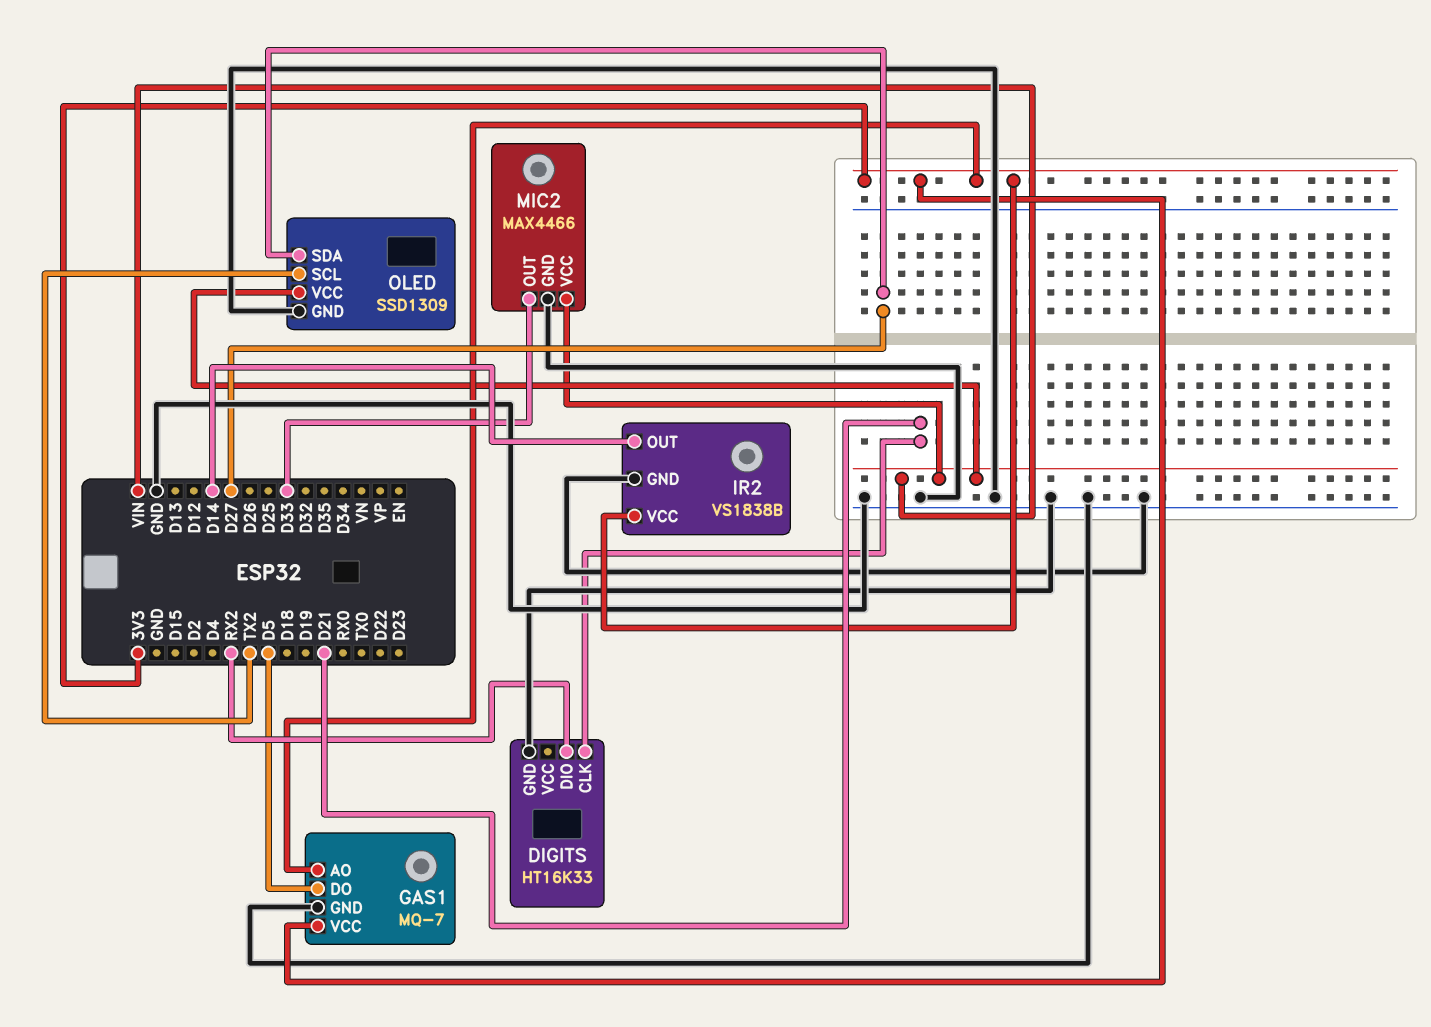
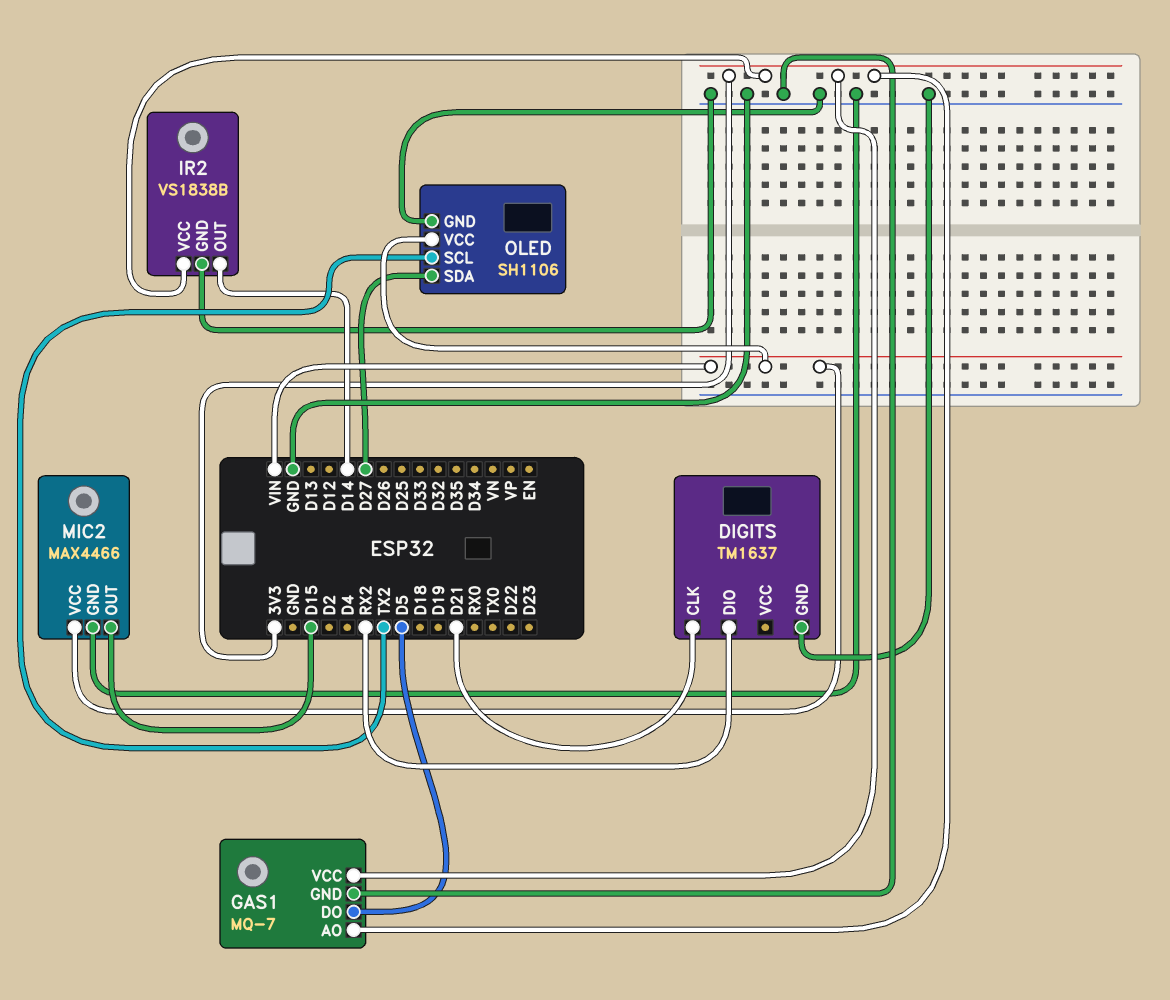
DIGITS: HT16K33 -> TM1637
MIC2 pin OUT: D33 -> D15
OLED: SSD1309 -> SH1106

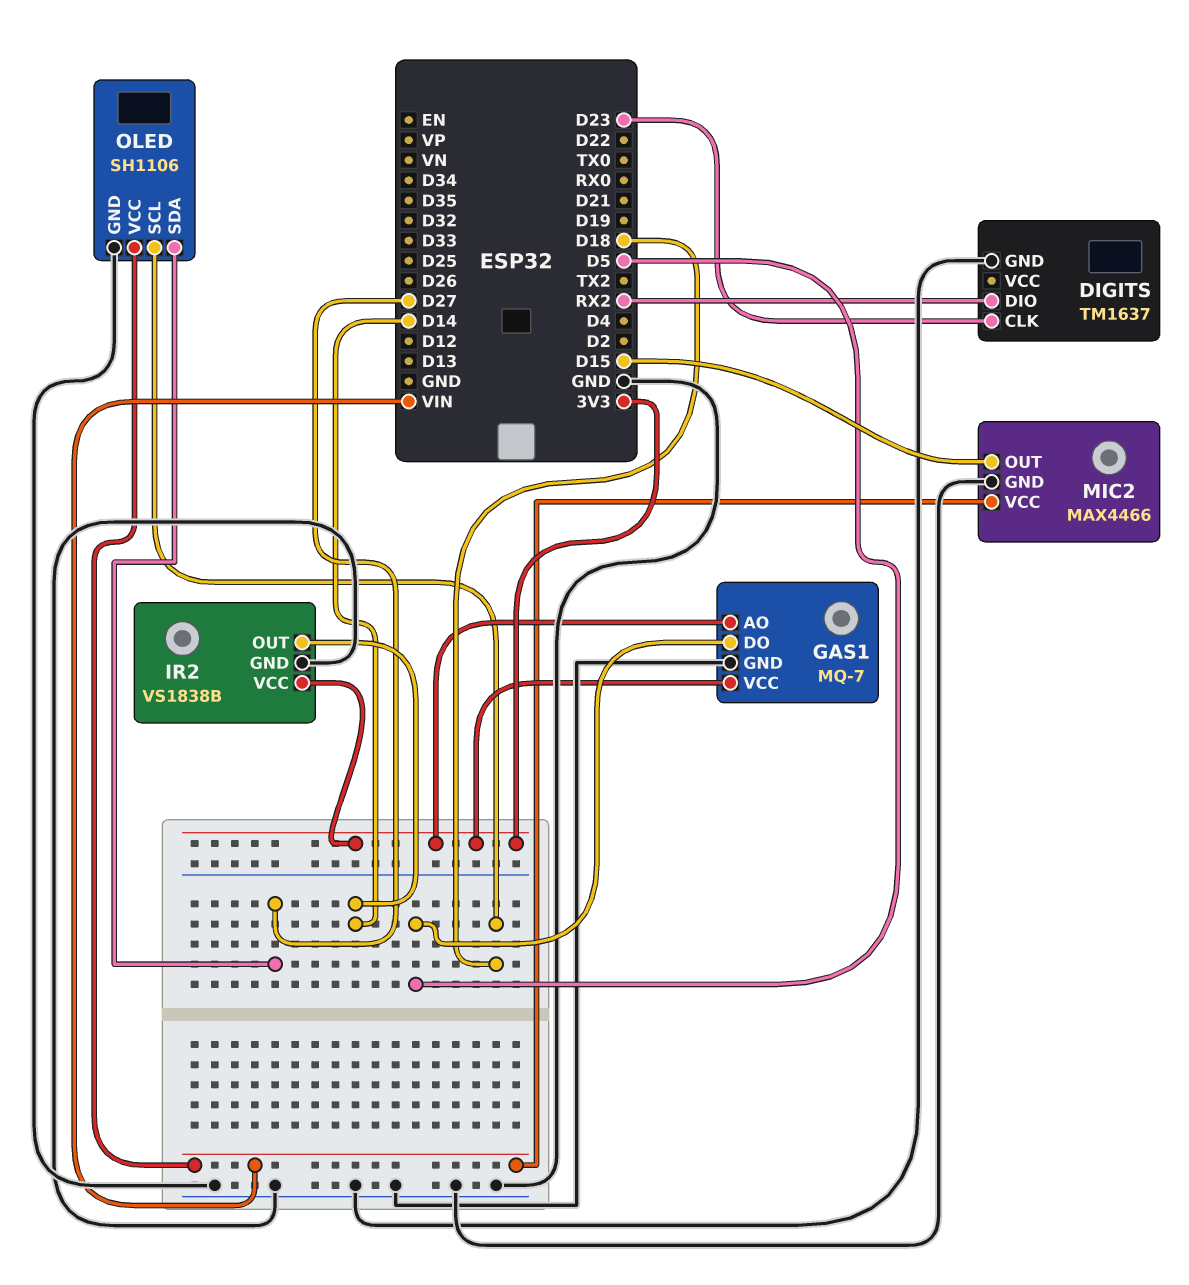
DIGITS pin CLK: D21 -> D23
OLED pin SCL: TX2 -> D18

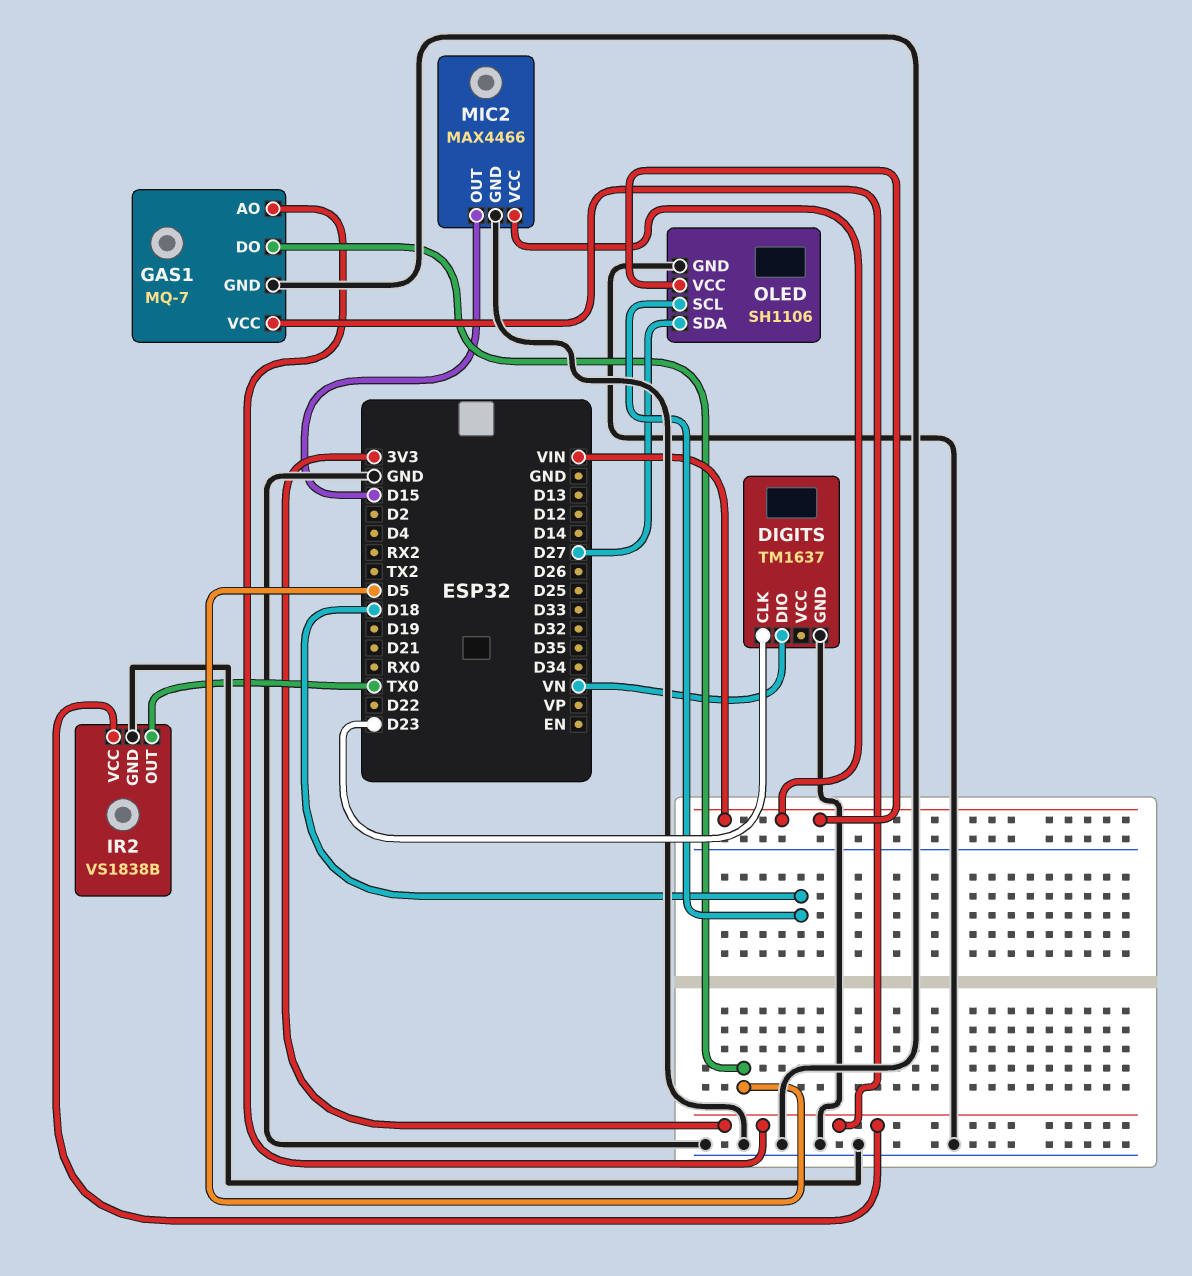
DIGITS pin DIO: RX2 -> VN
IR2 pin OUT: D14 -> TX0

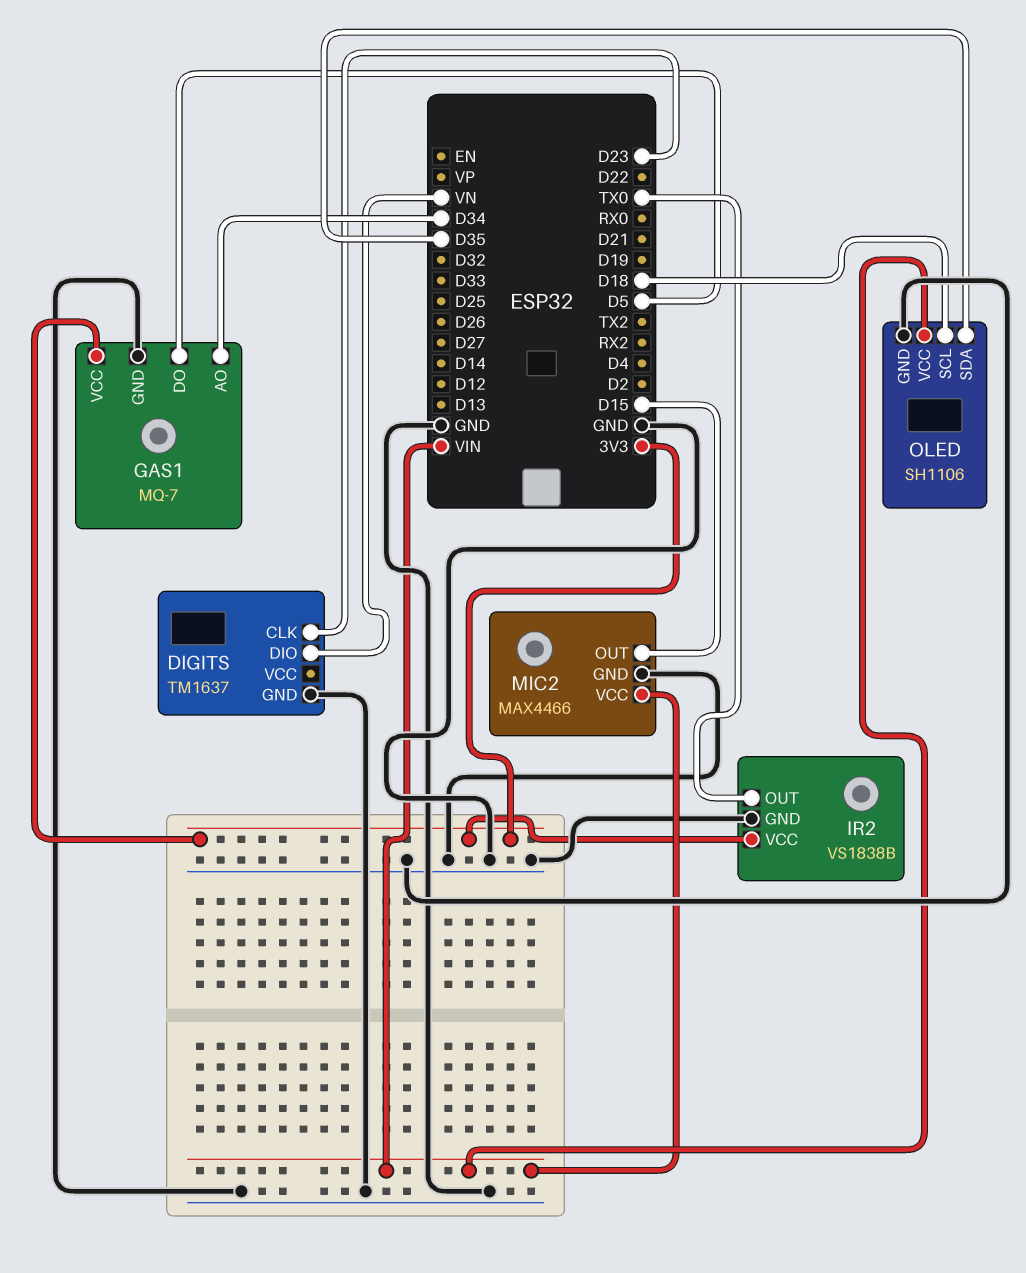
GAS1 pin AO: 3V3 -> D34
OLED pin SDA: D27 -> D35

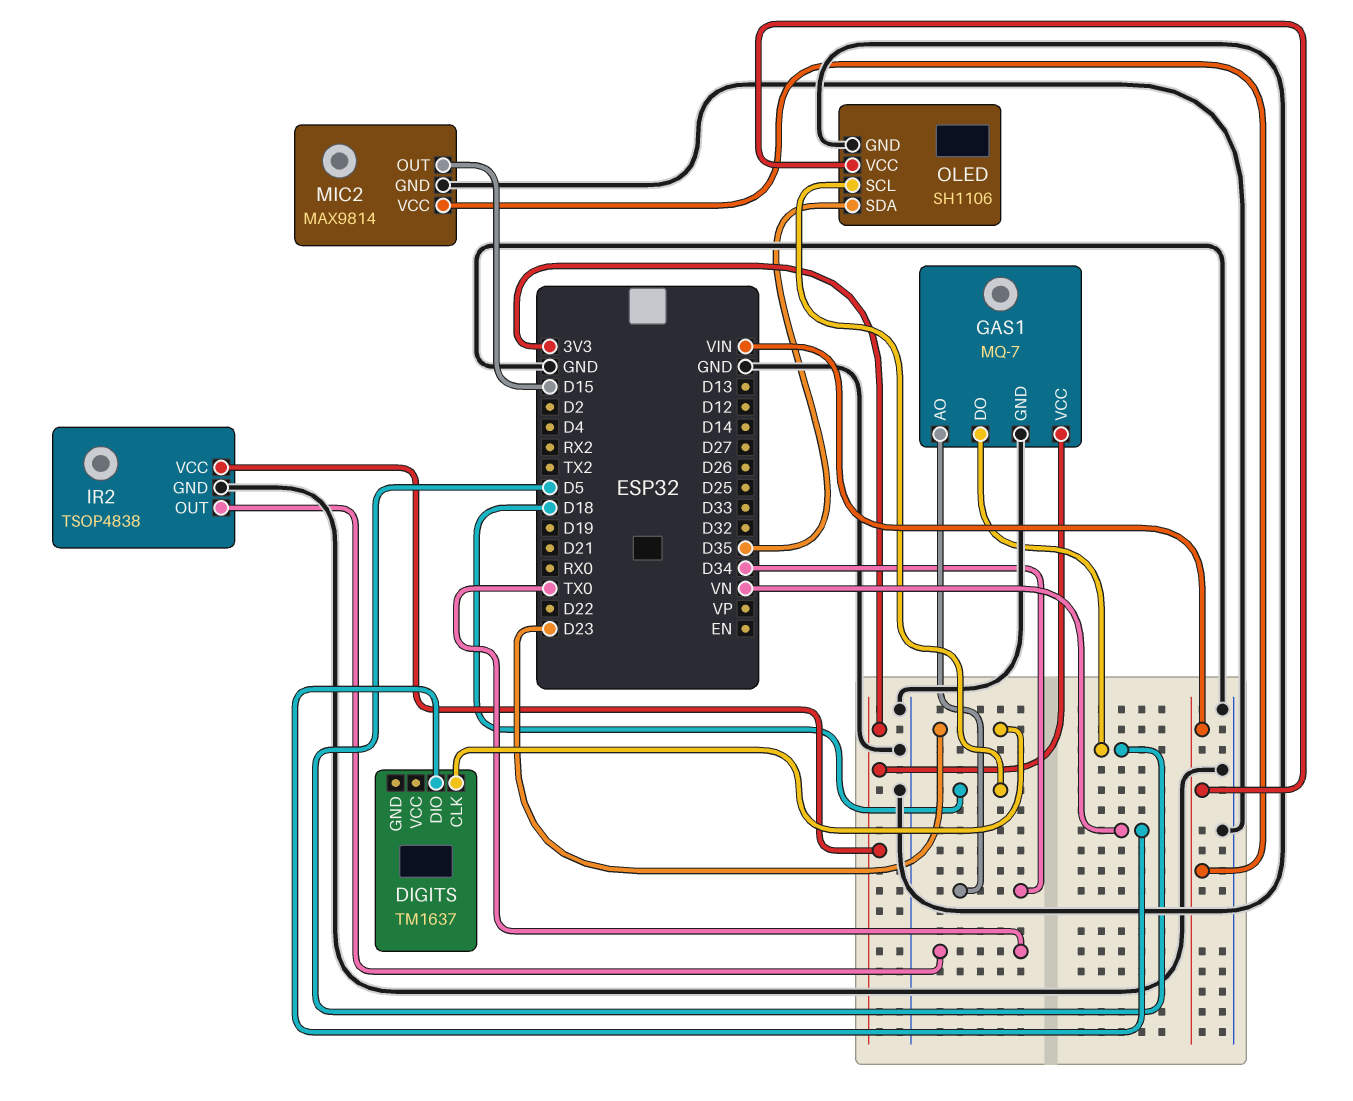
DIGITS pin GND: GND -> none
IR2: VS1838B -> TSOP4838
MIC2: MAX4466 -> MAX9814

